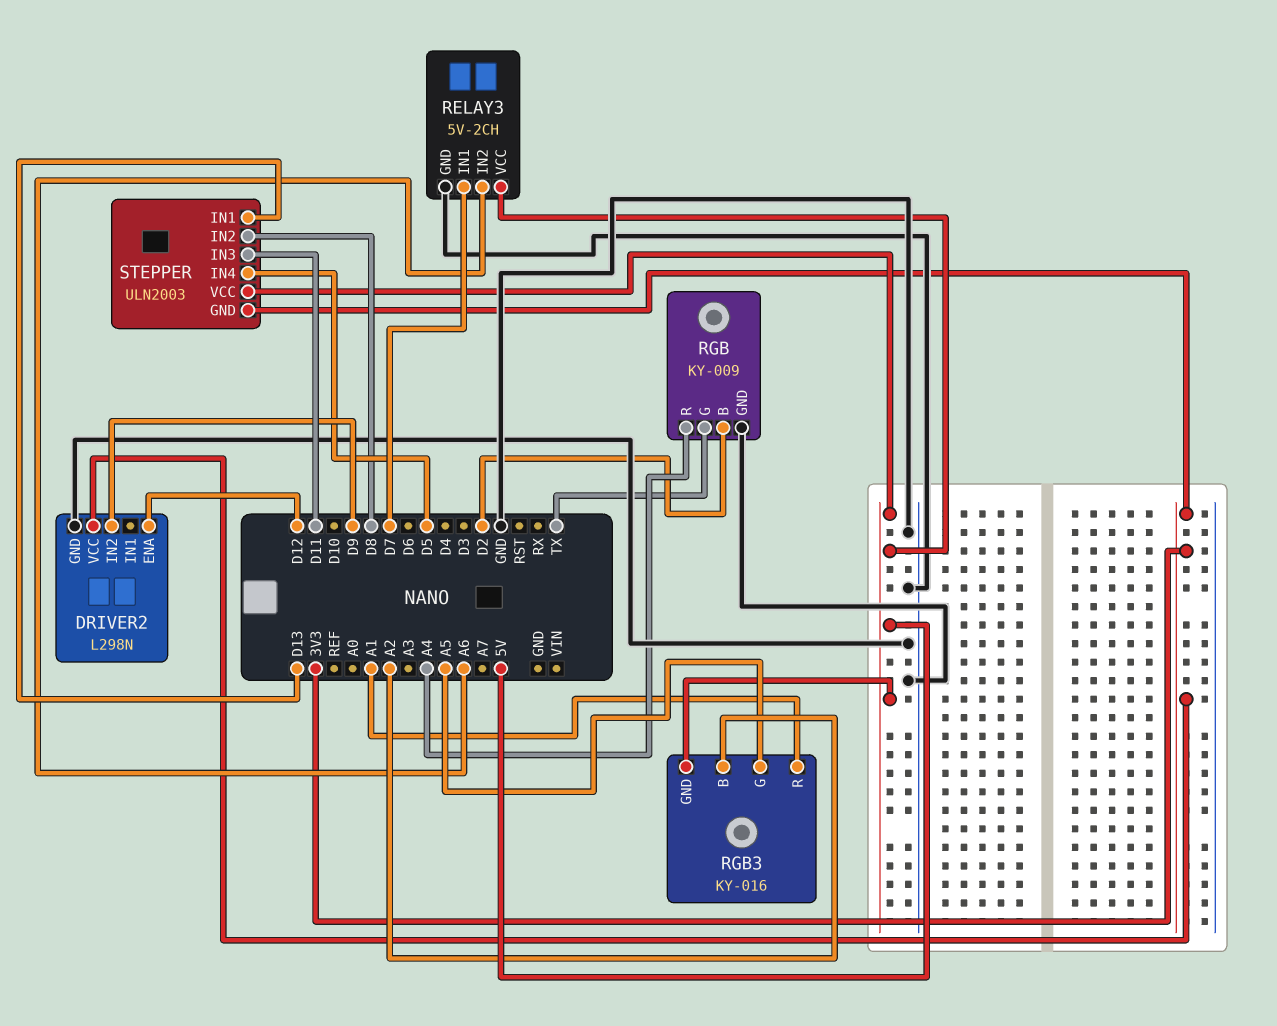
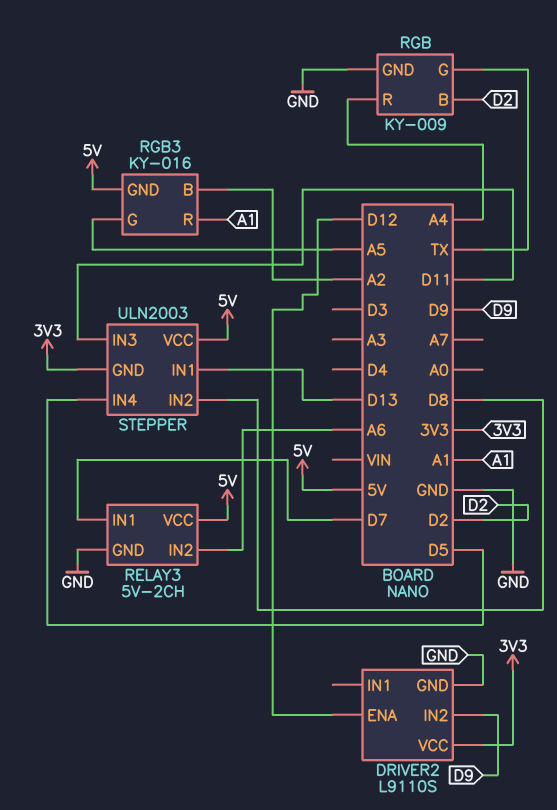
DRIVER2: L298N -> L9110S

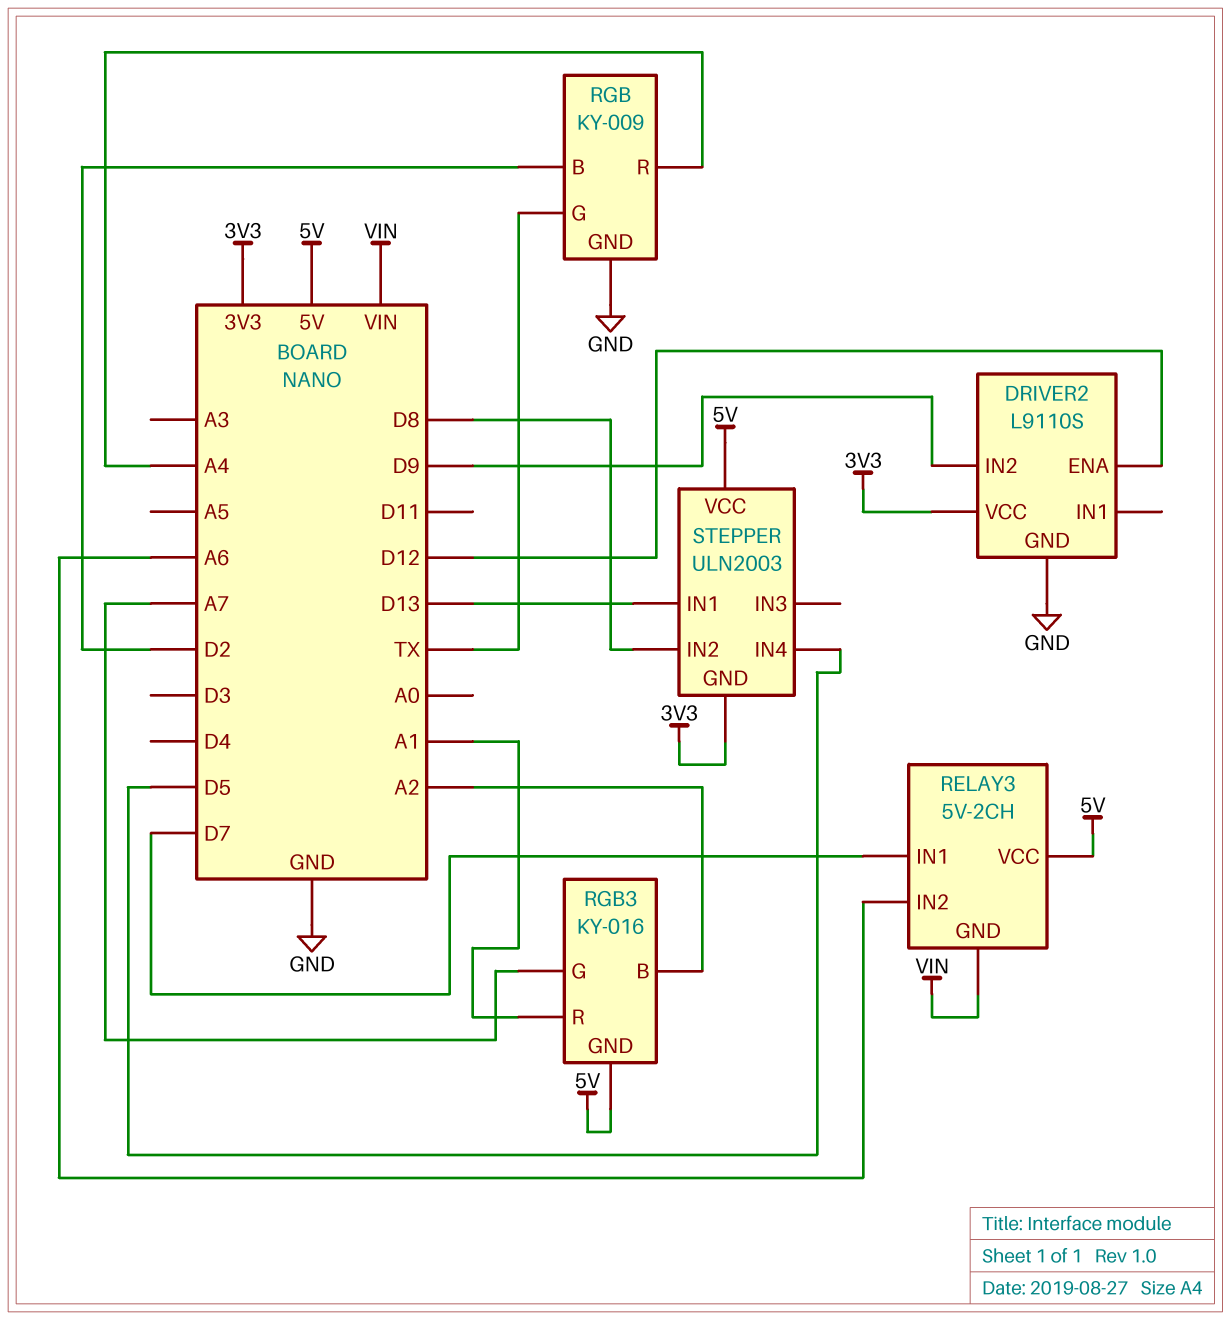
RELAY3 pin GND: GND -> VIN
RGB3 pin G: A5 -> A7
STEPPER pin IN3: D11 -> none

